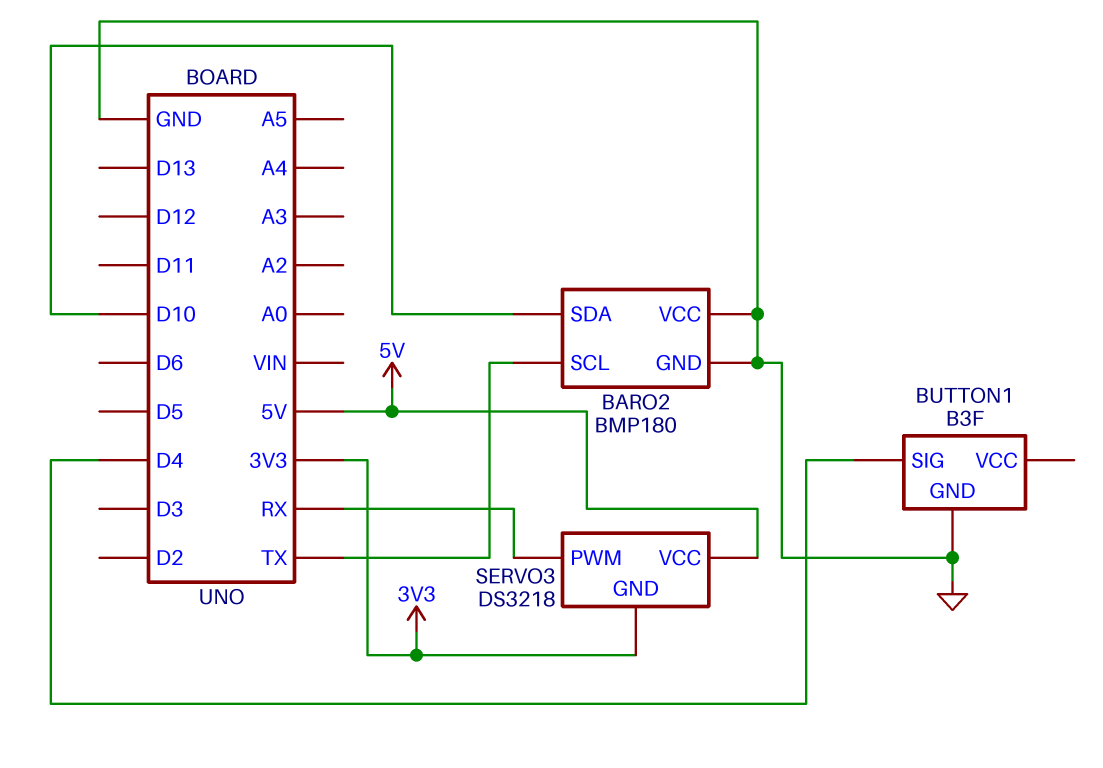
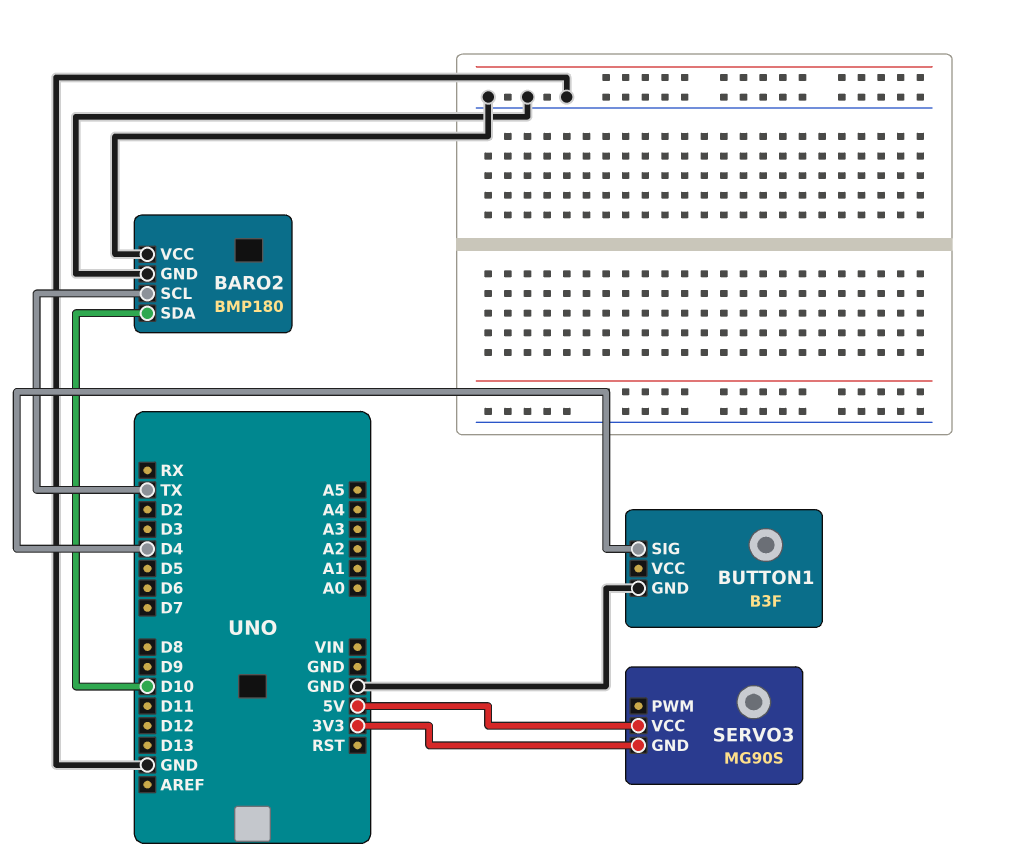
SERVO3: DS3218 -> MG90S
SERVO3 pin PWM: RX -> none

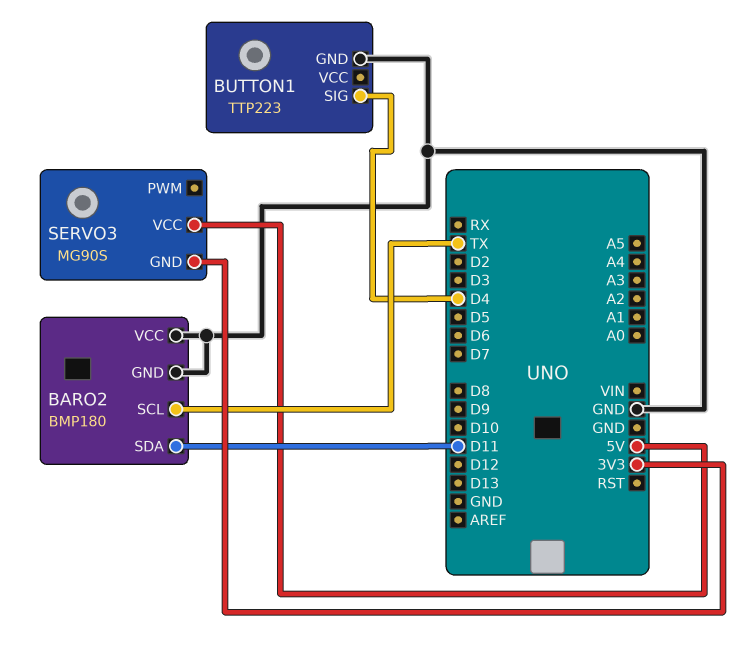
BARO2 pin SDA: D10 -> D11
BUTTON1: B3F -> TTP223

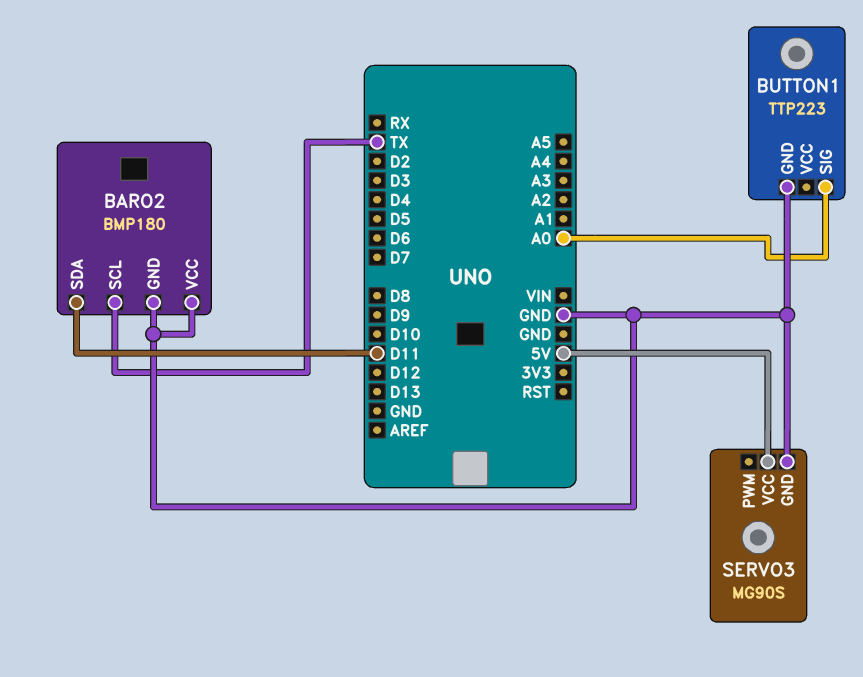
BUTTON1 pin SIG: D4 -> A0
SERVO3 pin GND: 3V3 -> GND

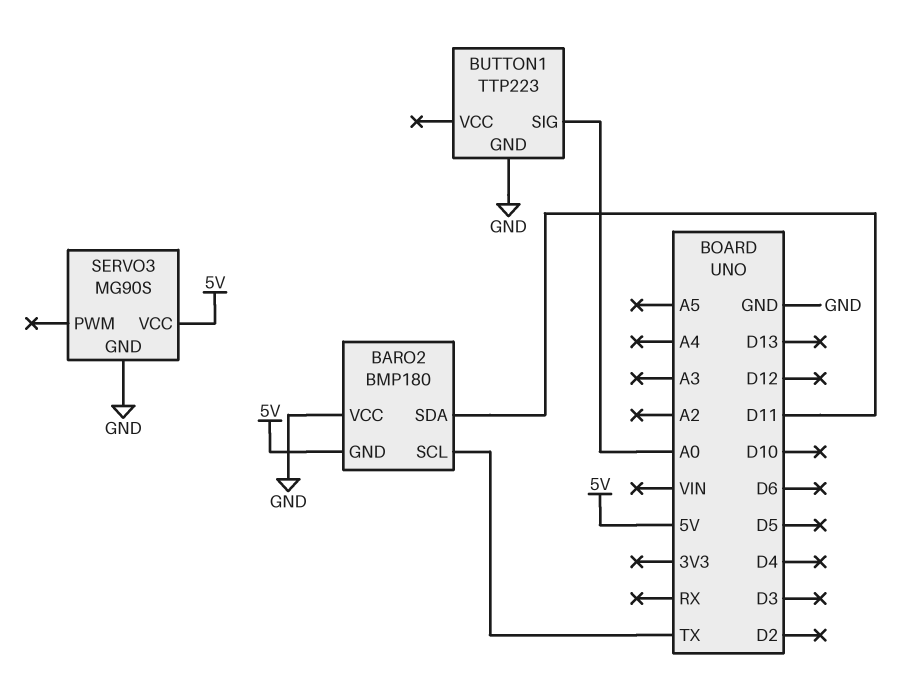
BARO2 pin GND: GND -> 5V

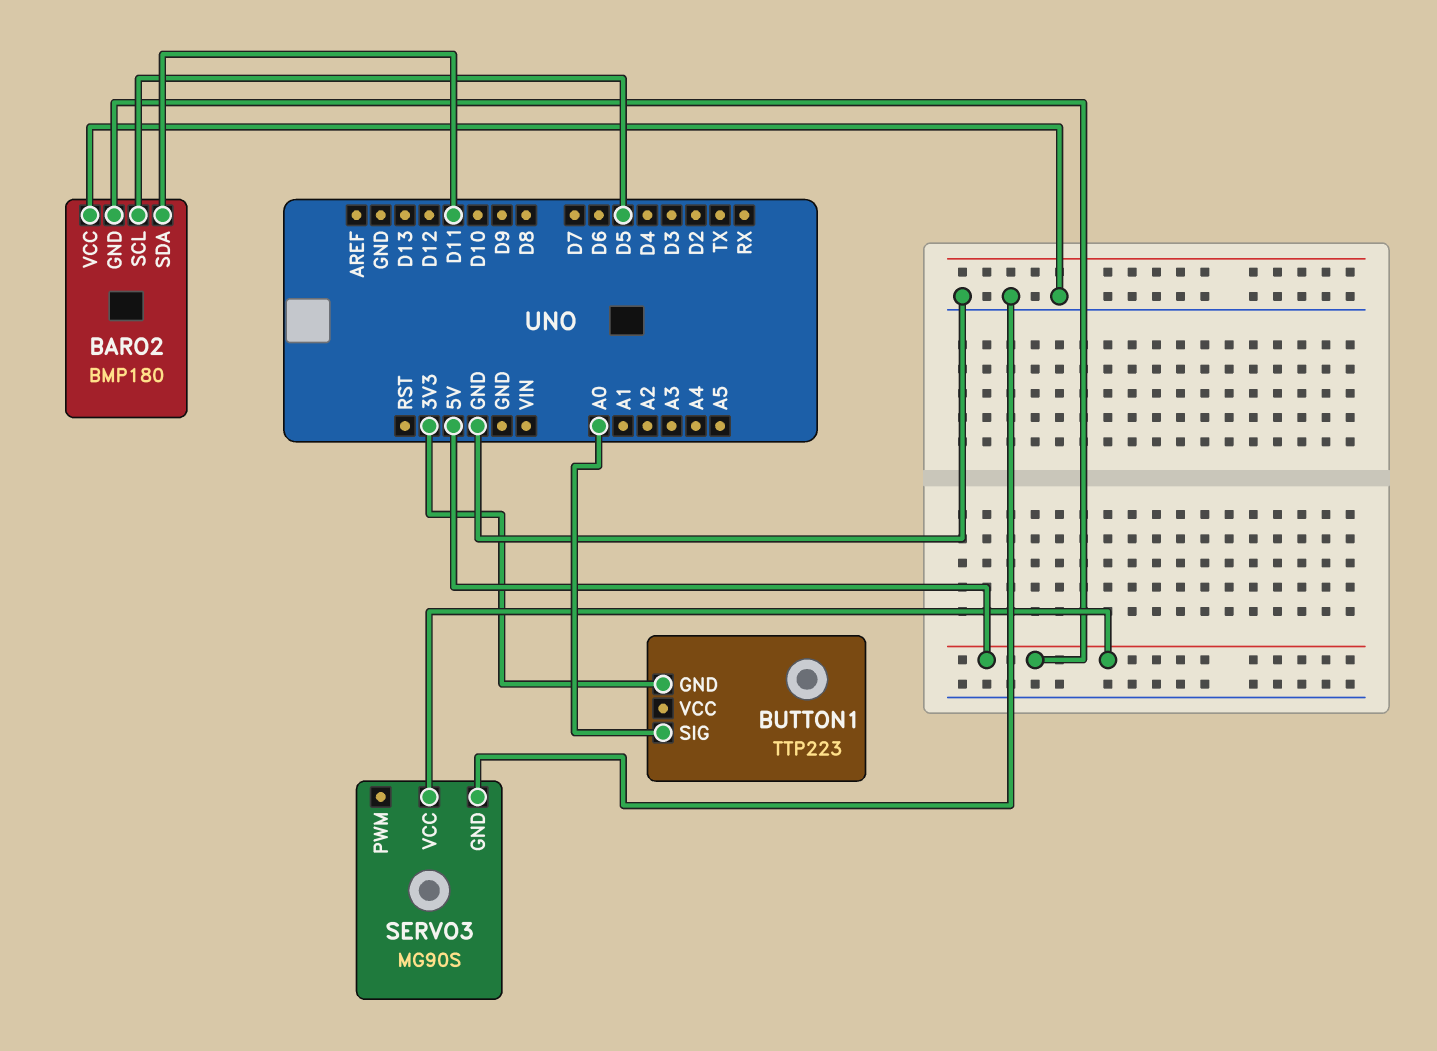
BARO2 pin SCL: TX -> D5
BUTTON1 pin GND: GND -> 3V3

